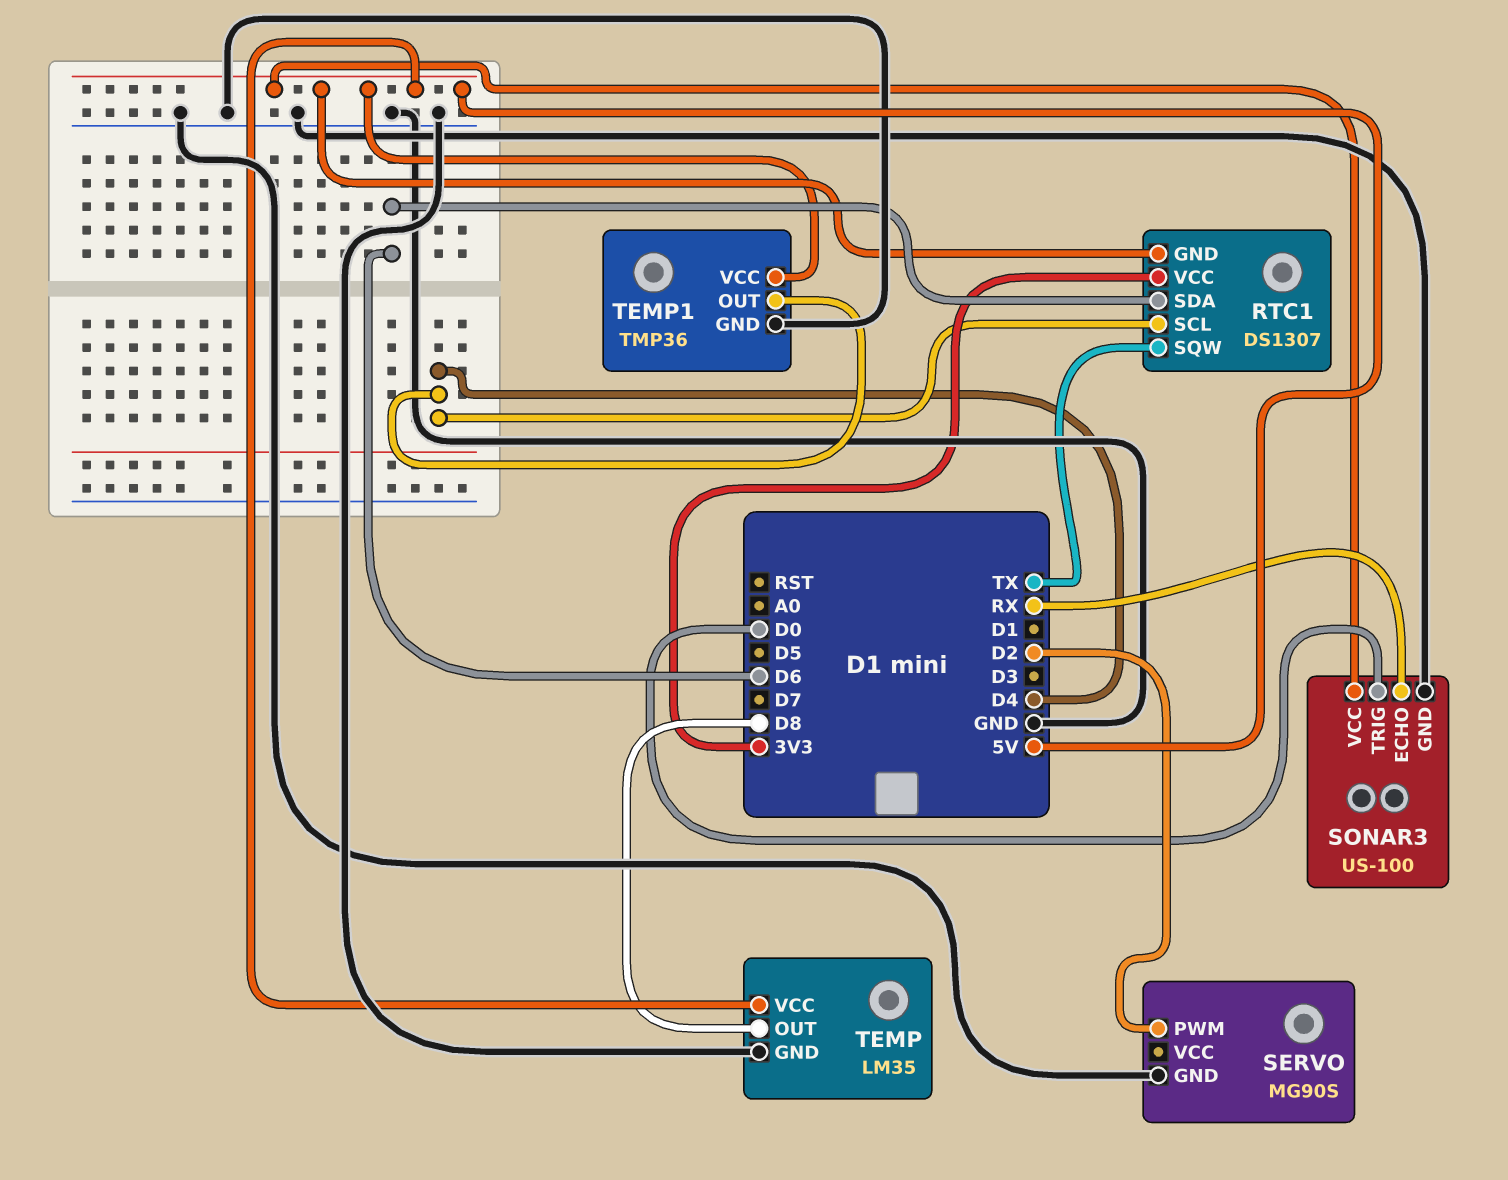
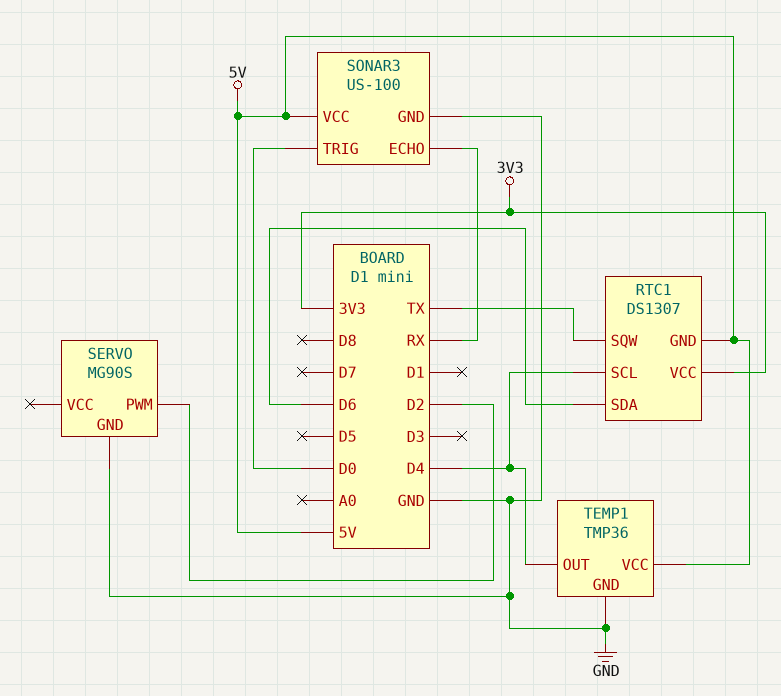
TEMP: LM35 -> none
TEMP pin GND: GND -> none
TEMP pin OUT: D8 -> none
TEMP pin VCC: 5V -> none

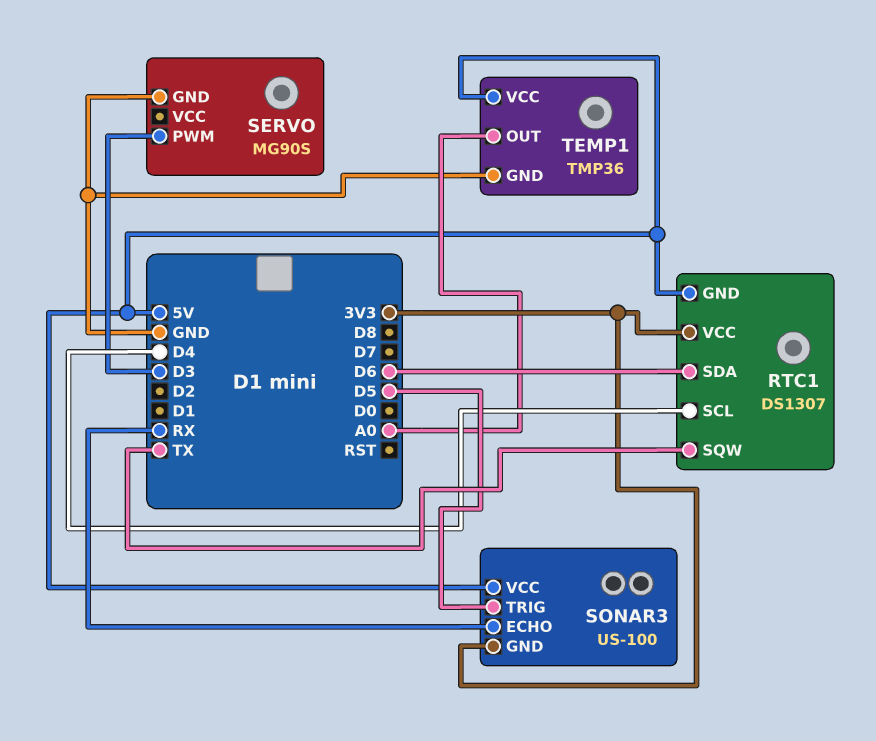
SERVO pin PWM: D2 -> D3
SONAR3 pin GND: GND -> 3V3
SONAR3 pin TRIG: D0 -> D5
TEMP1 pin OUT: D4 -> A0

